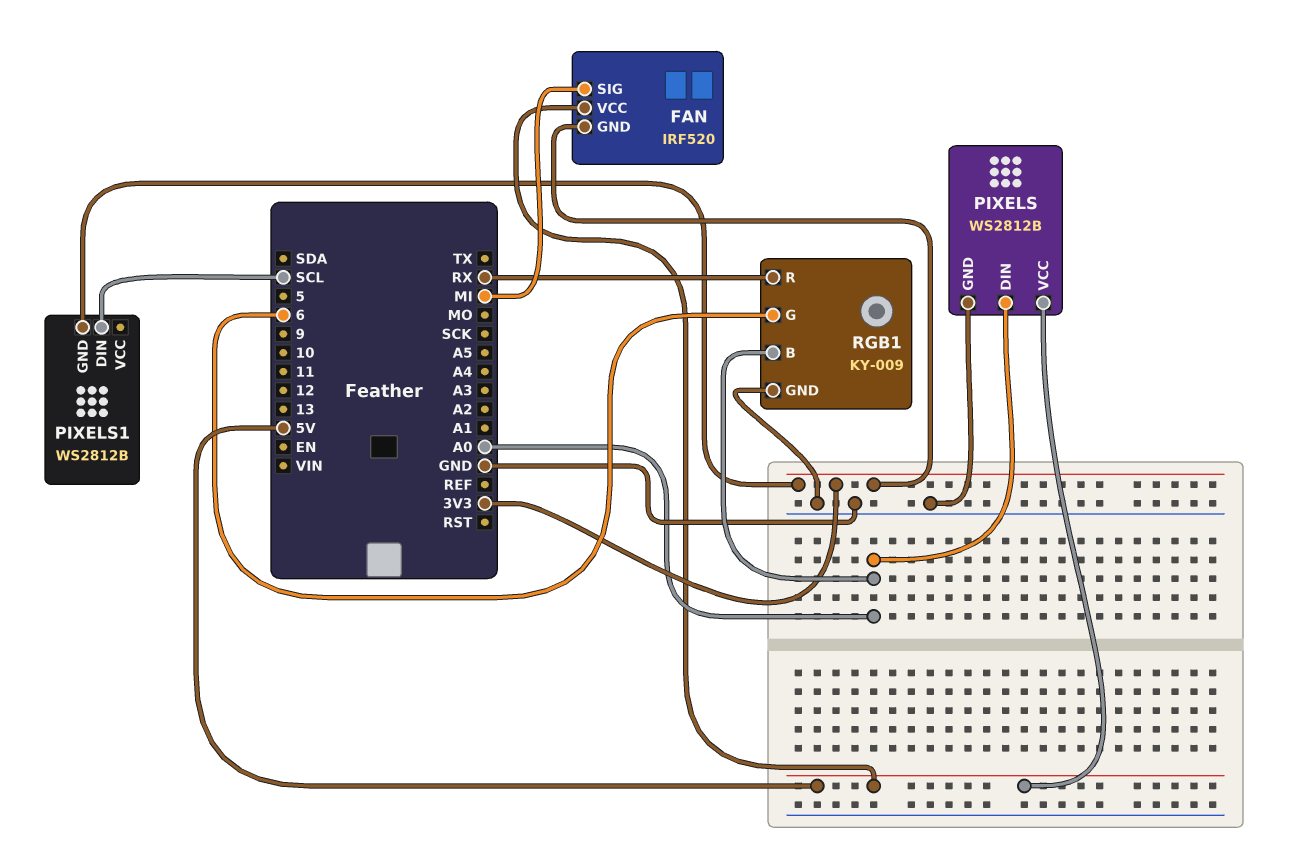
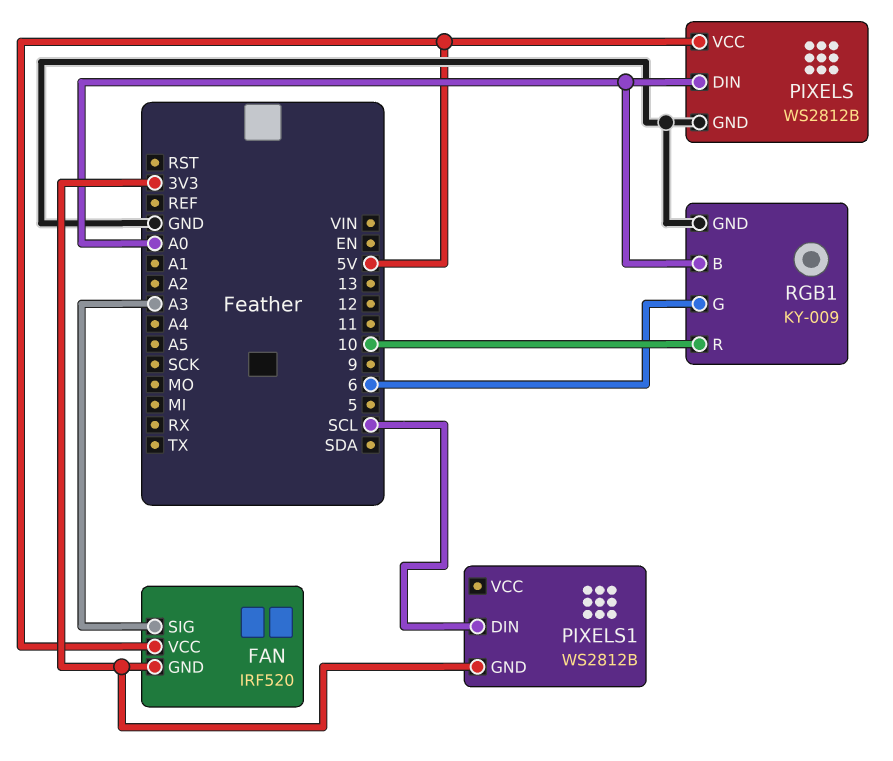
FAN pin SIG: MI -> A3
RGB1 pin R: RX -> 10

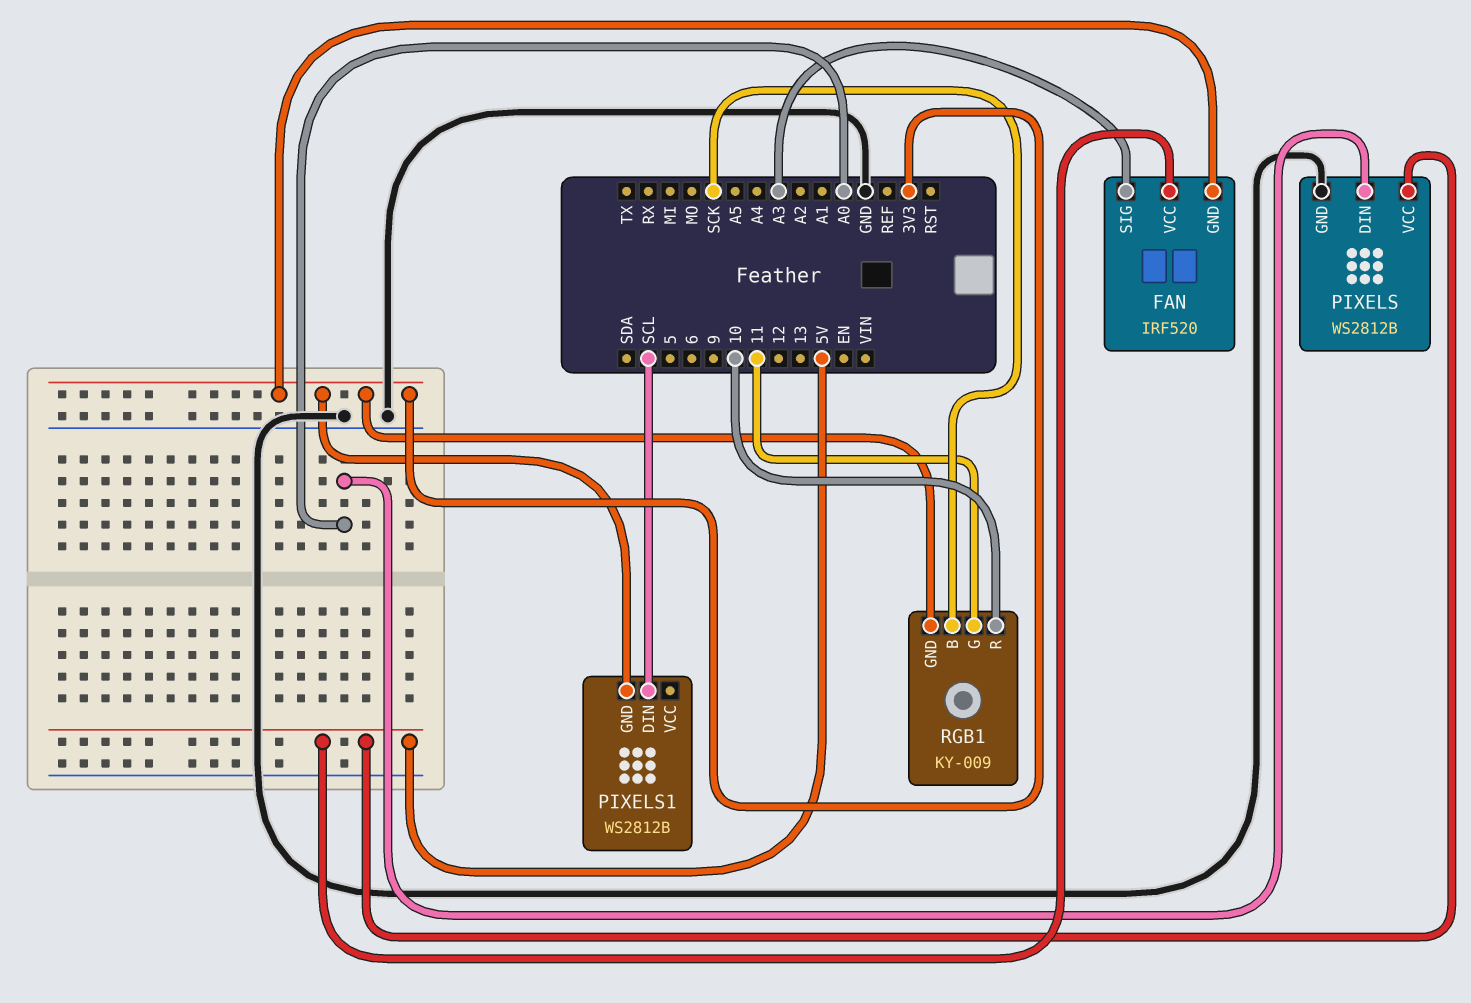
RGB1 pin B: A0 -> SCK
RGB1 pin G: 6 -> 11
RGB1 pin GND: GND -> 3V3

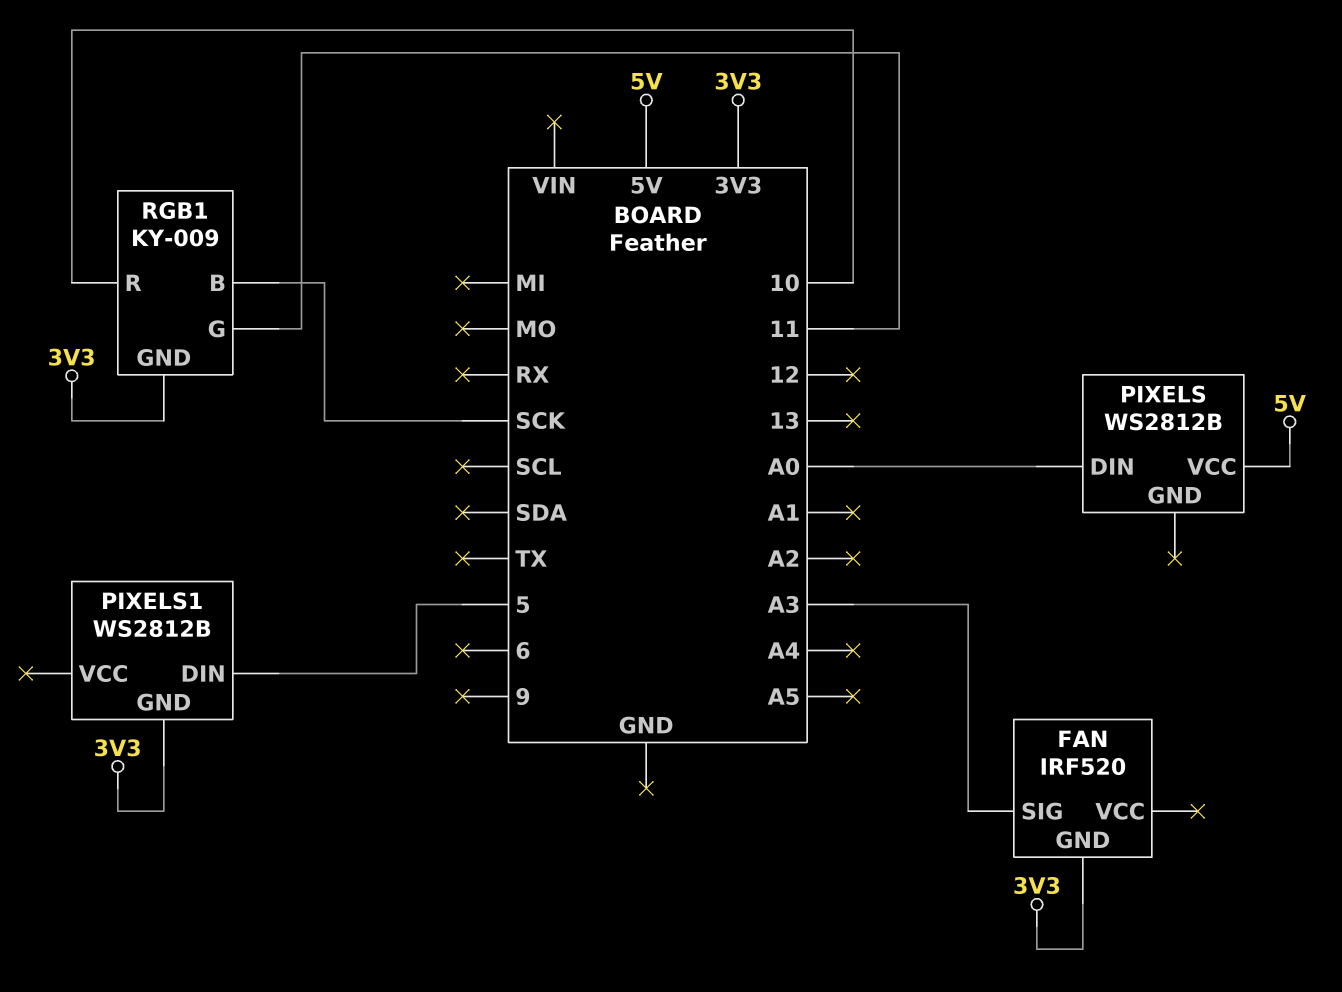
FAN pin VCC: 5V -> none
PIXELS pin GND: GND -> none
PIXELS1 pin DIN: SCL -> 5

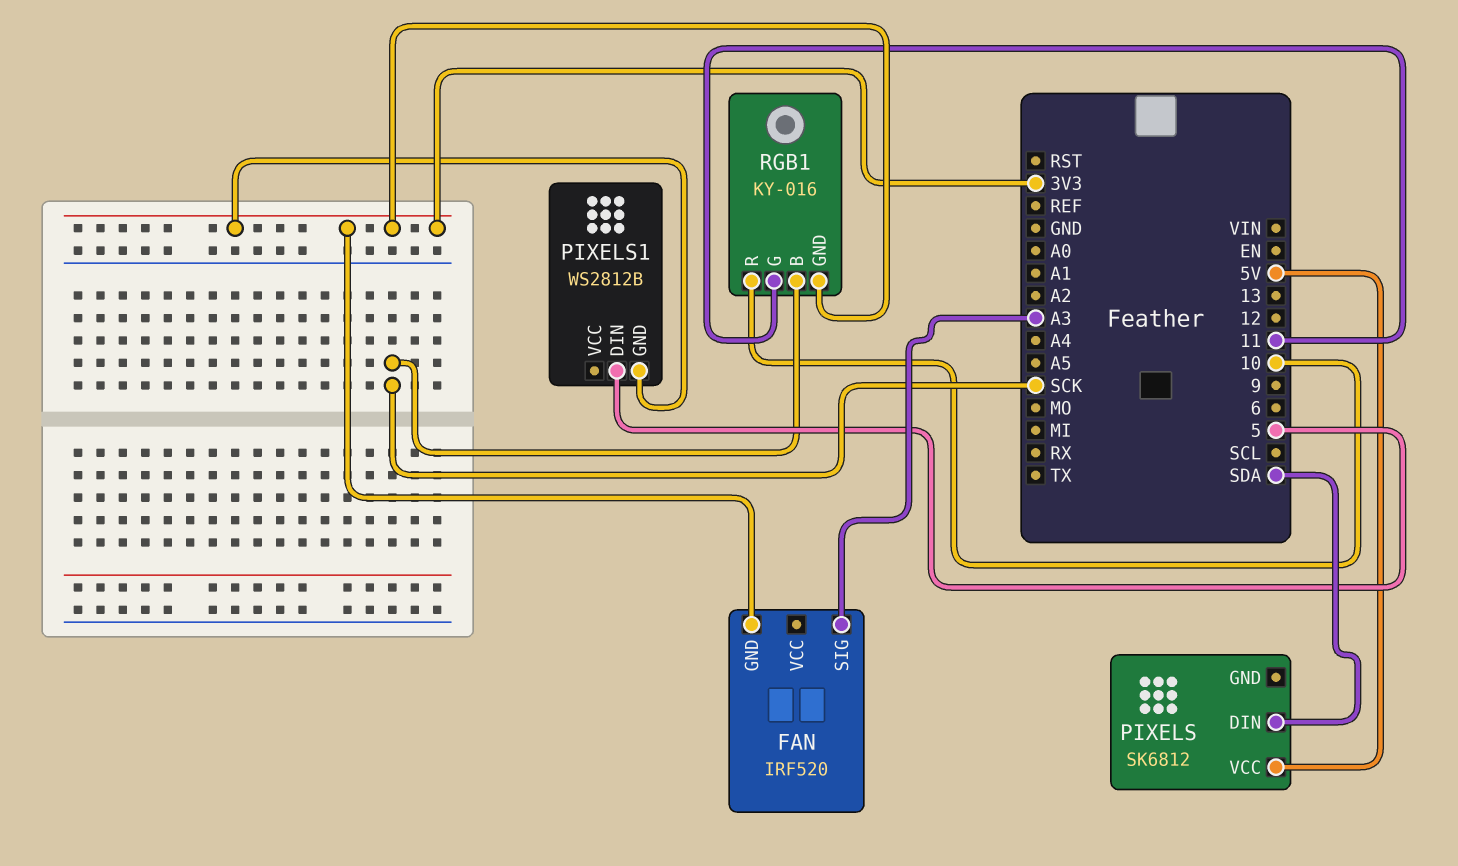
PIXELS: WS2812B -> SK6812
PIXELS pin DIN: A0 -> SDA
RGB1: KY-009 -> KY-016

